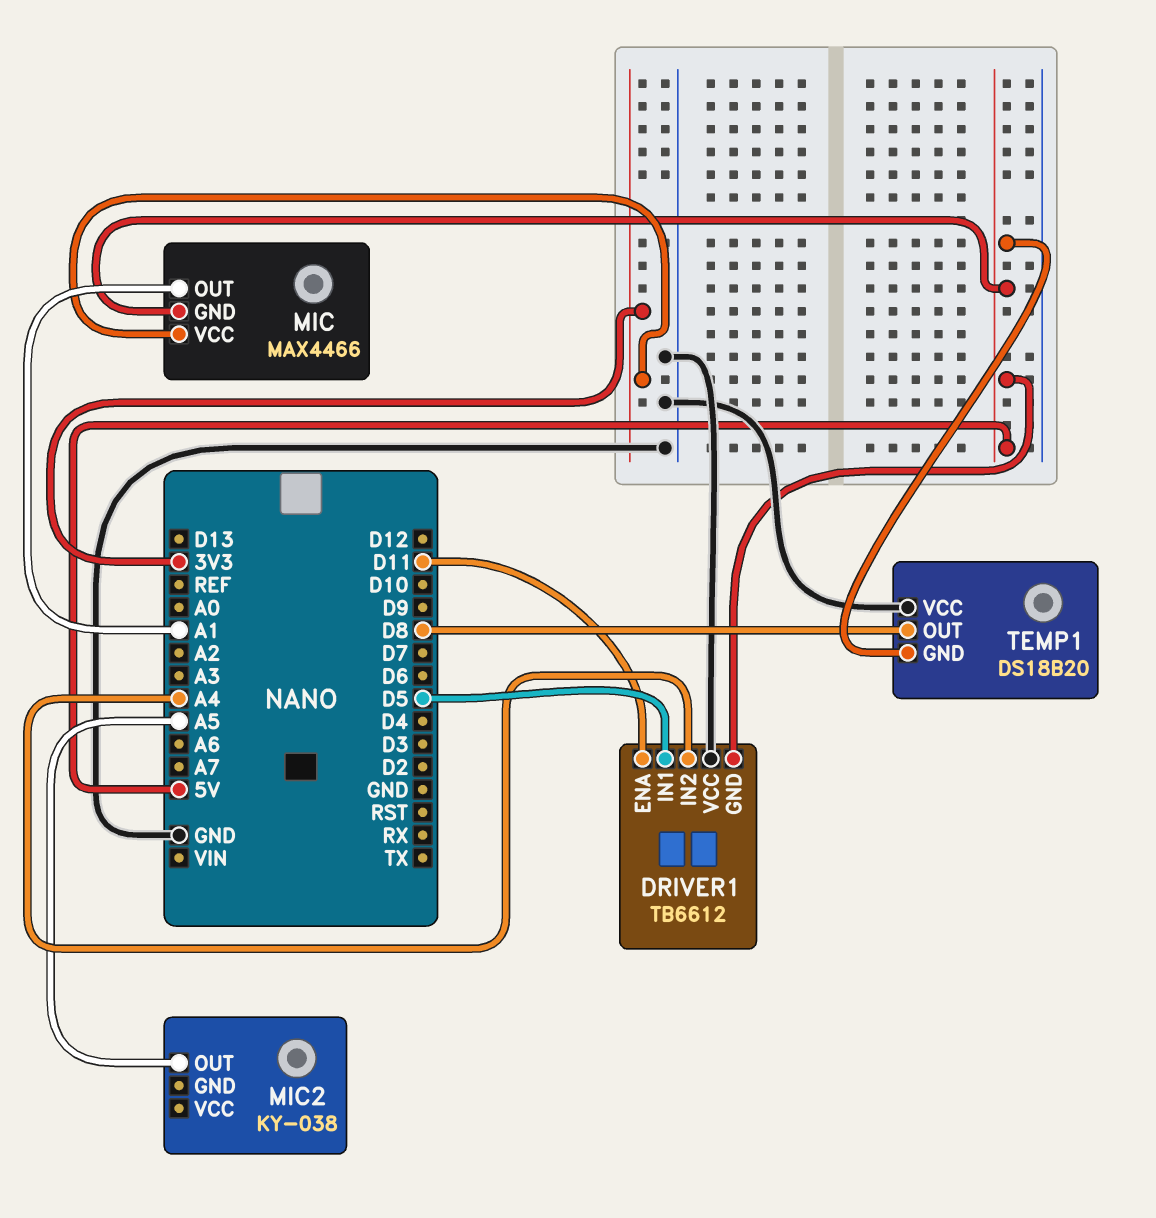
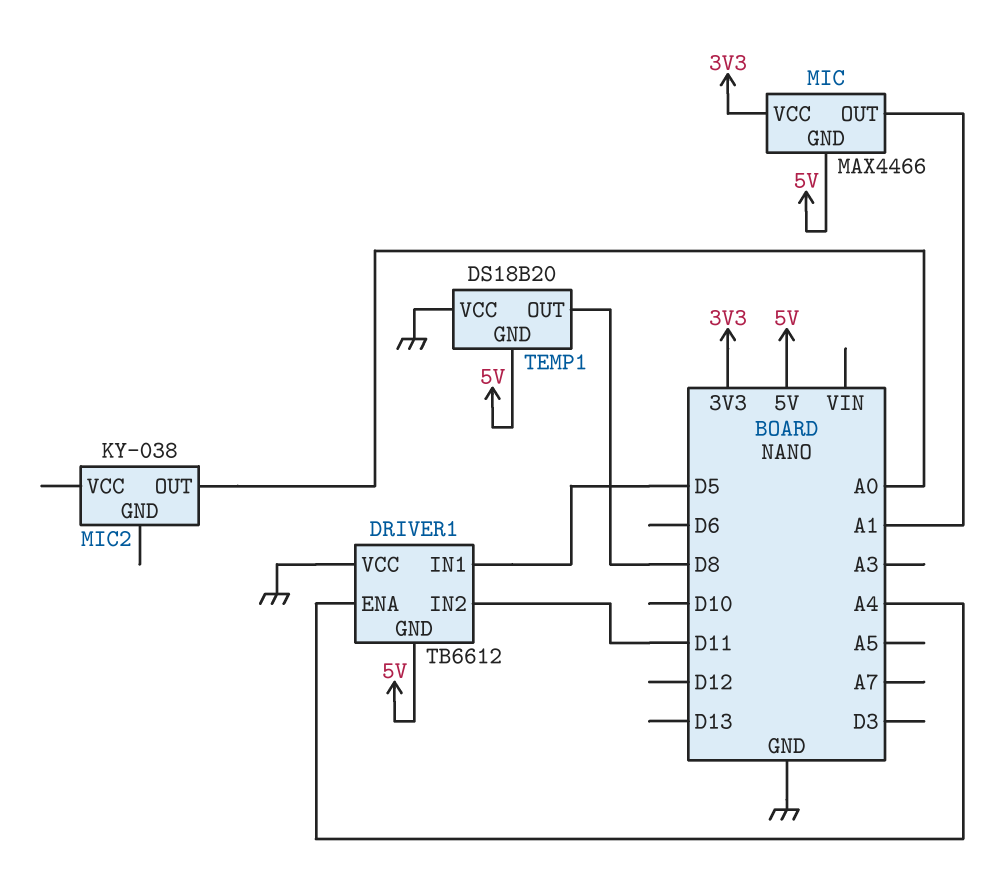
DRIVER1 pin ENA: D11 -> A4
DRIVER1 pin IN2: A4 -> D11
MIC2 pin OUT: A5 -> A0

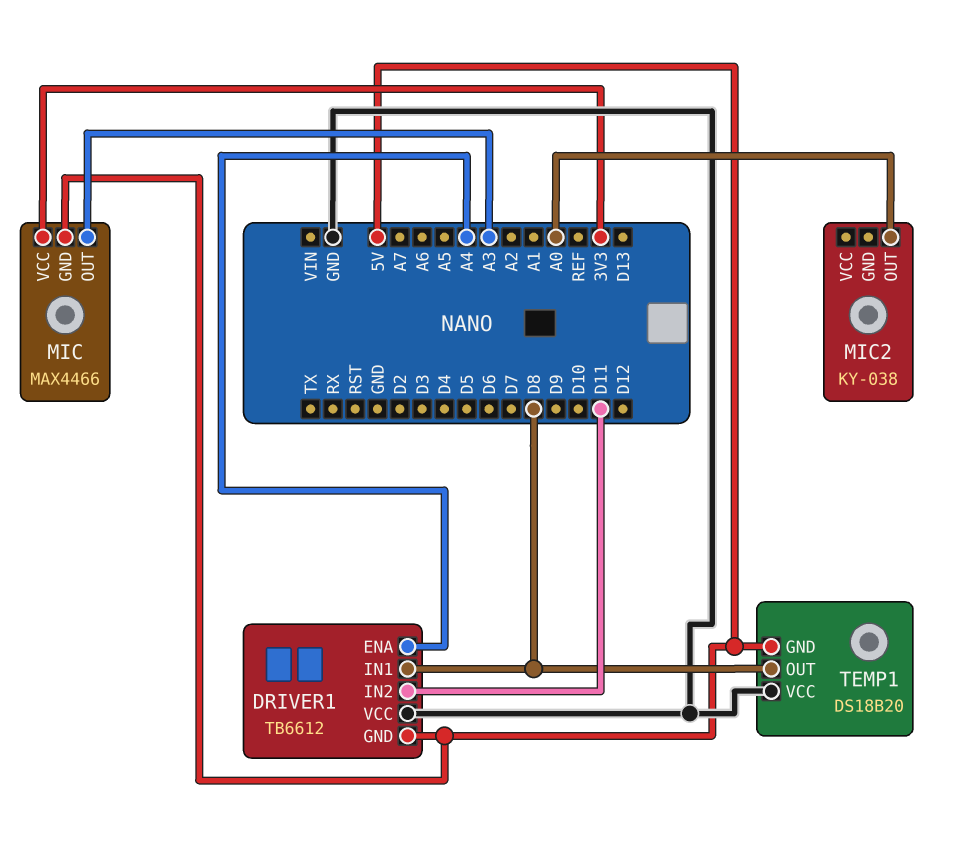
DRIVER1 pin IN1: D5 -> D8
MIC pin OUT: A1 -> A3

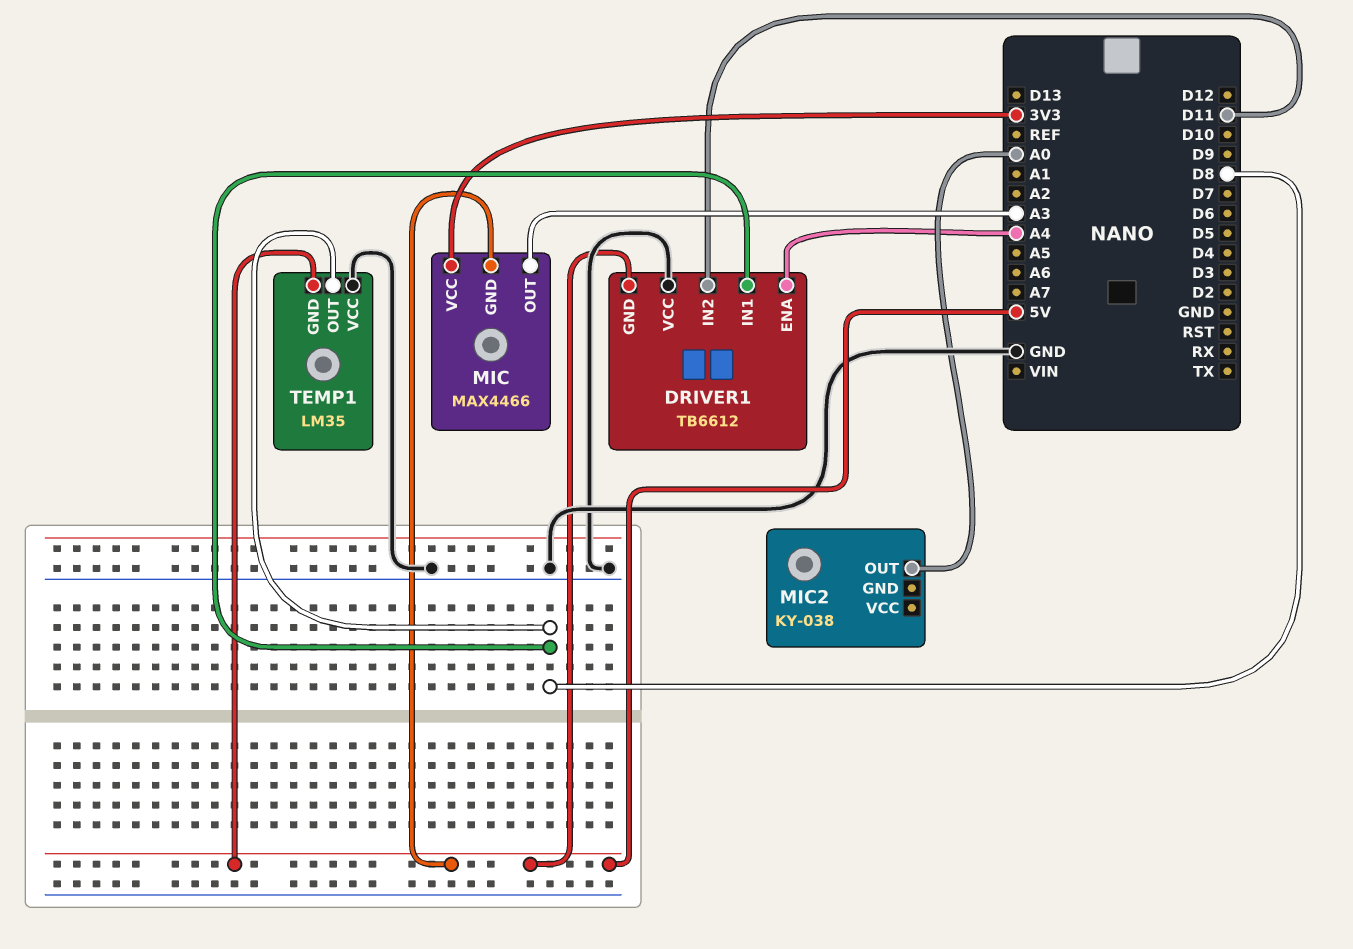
TEMP1: DS18B20 -> LM35

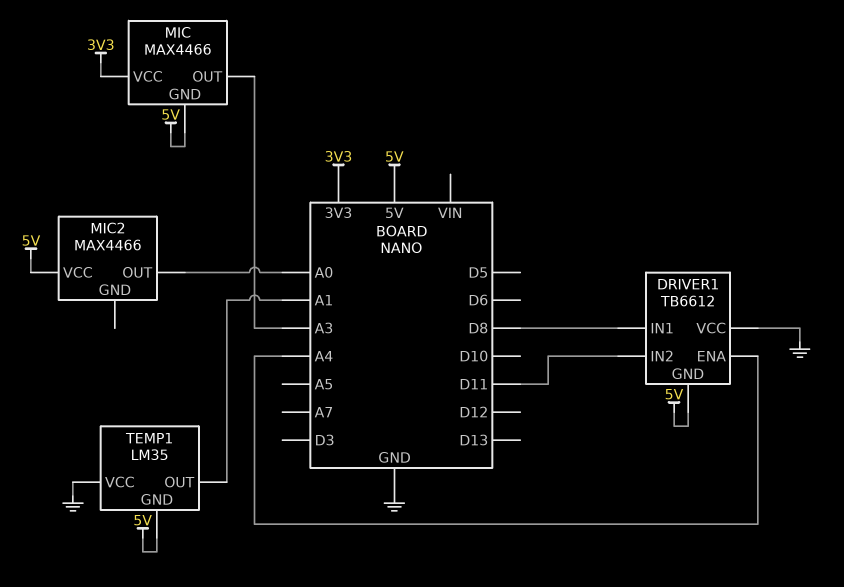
MIC2: KY-038 -> MAX4466
MIC2 pin VCC: none -> 5V
TEMP1 pin OUT: D8 -> A1

